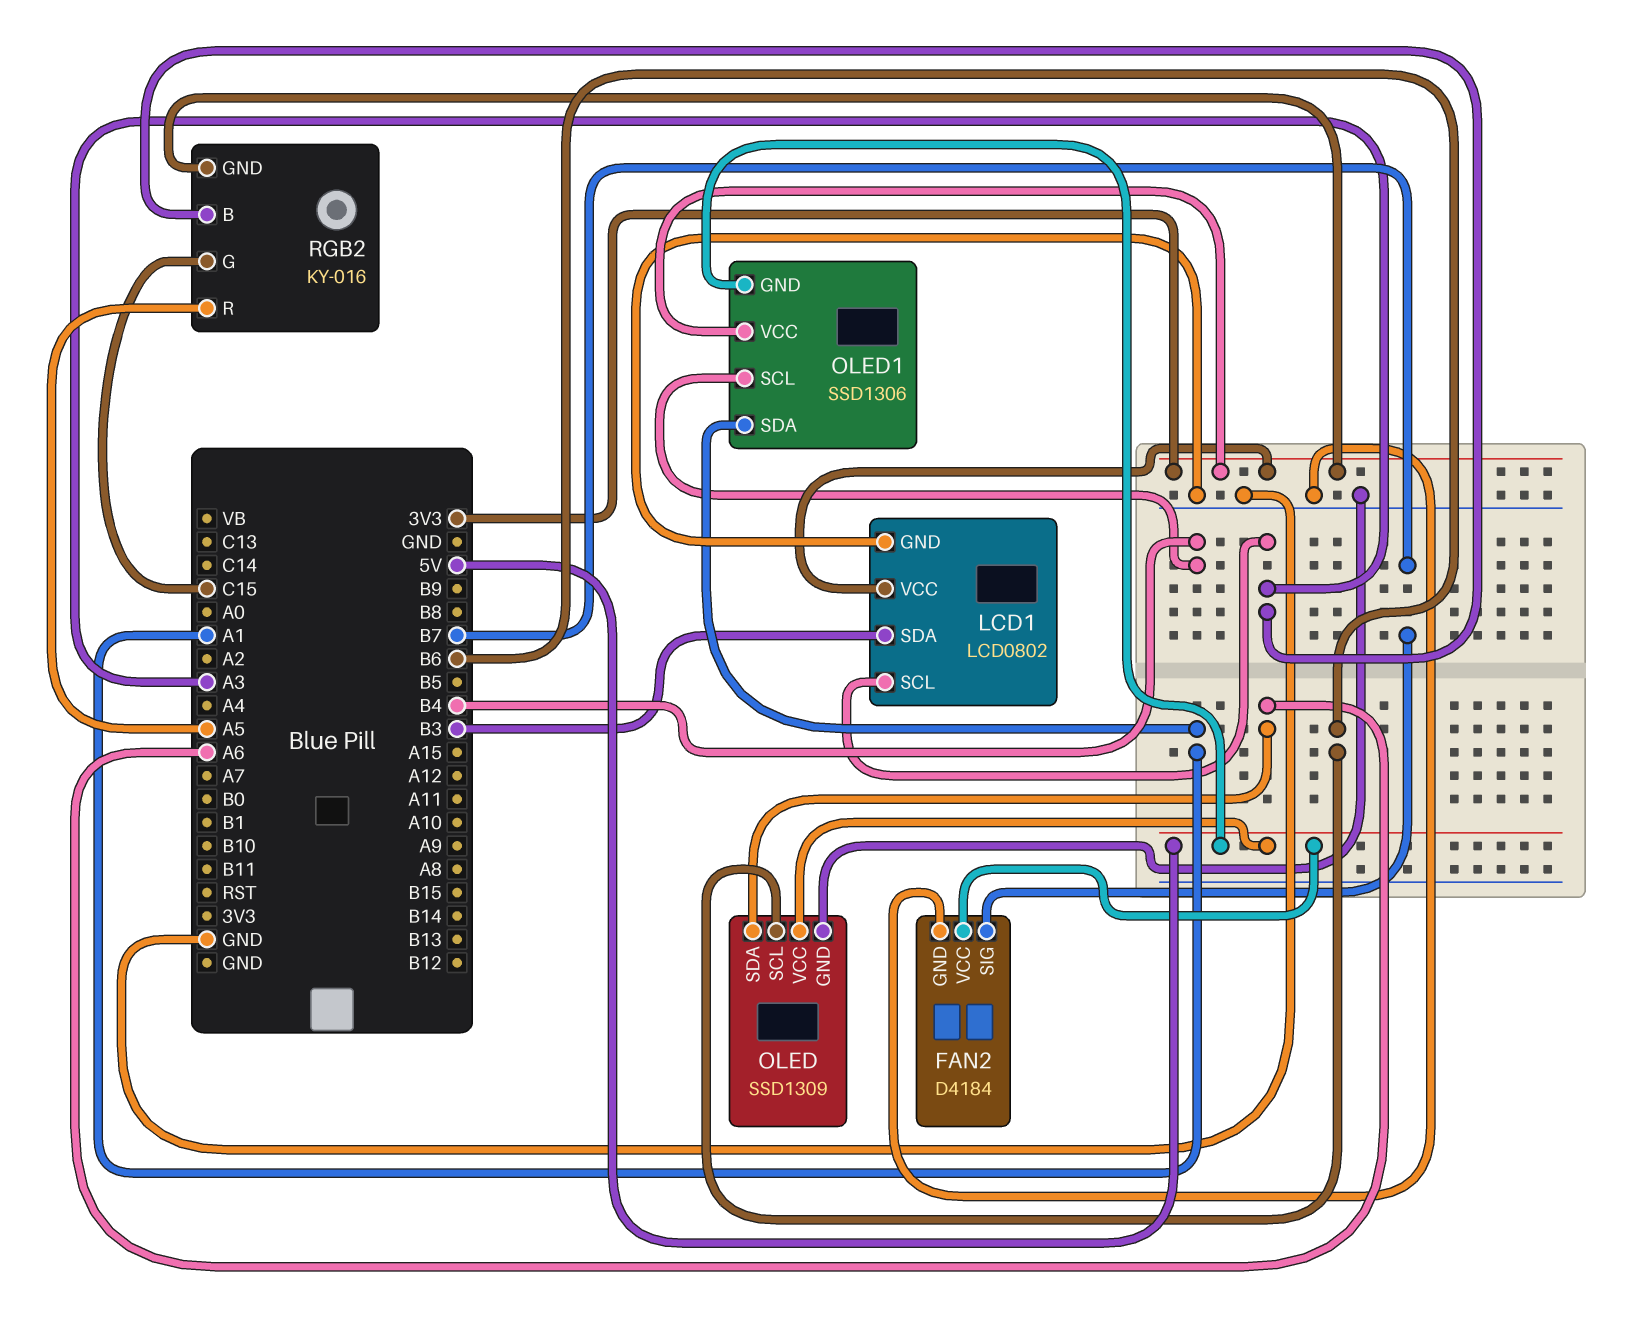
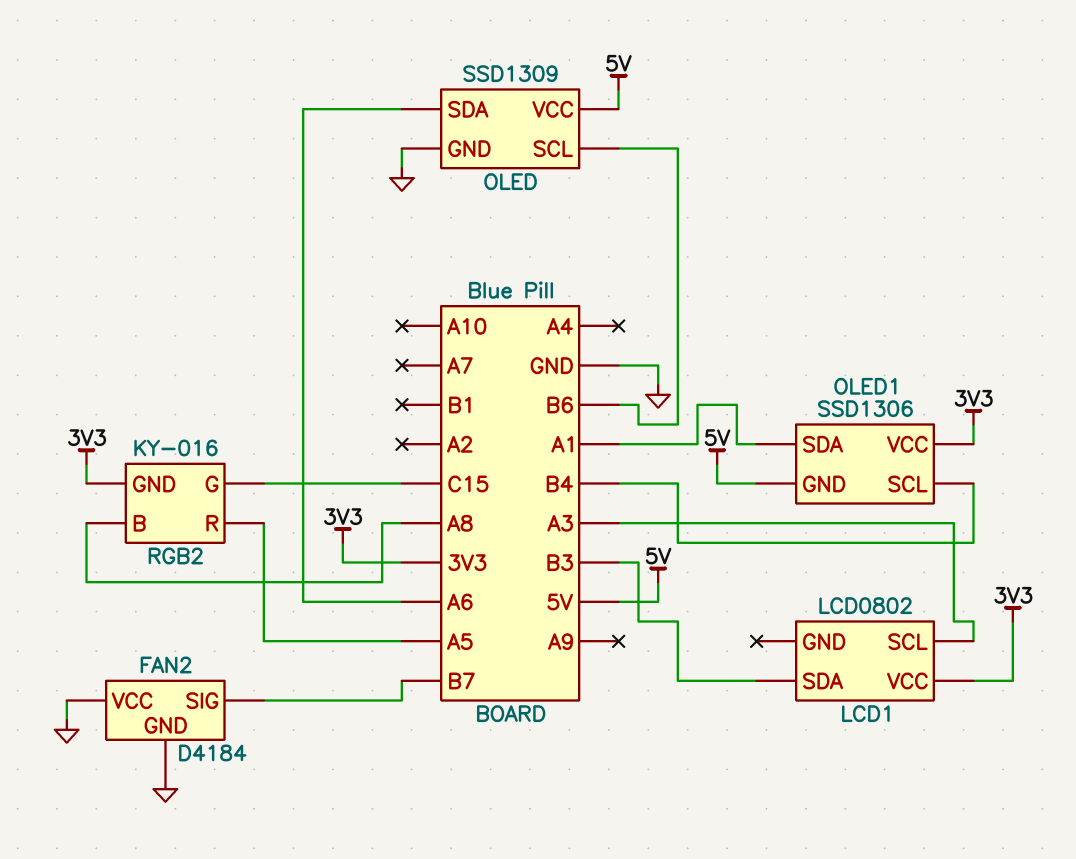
FAN2 pin VCC: 5V -> GND
LCD1 pin GND: GND -> none
RGB2 pin B: A3 -> A8

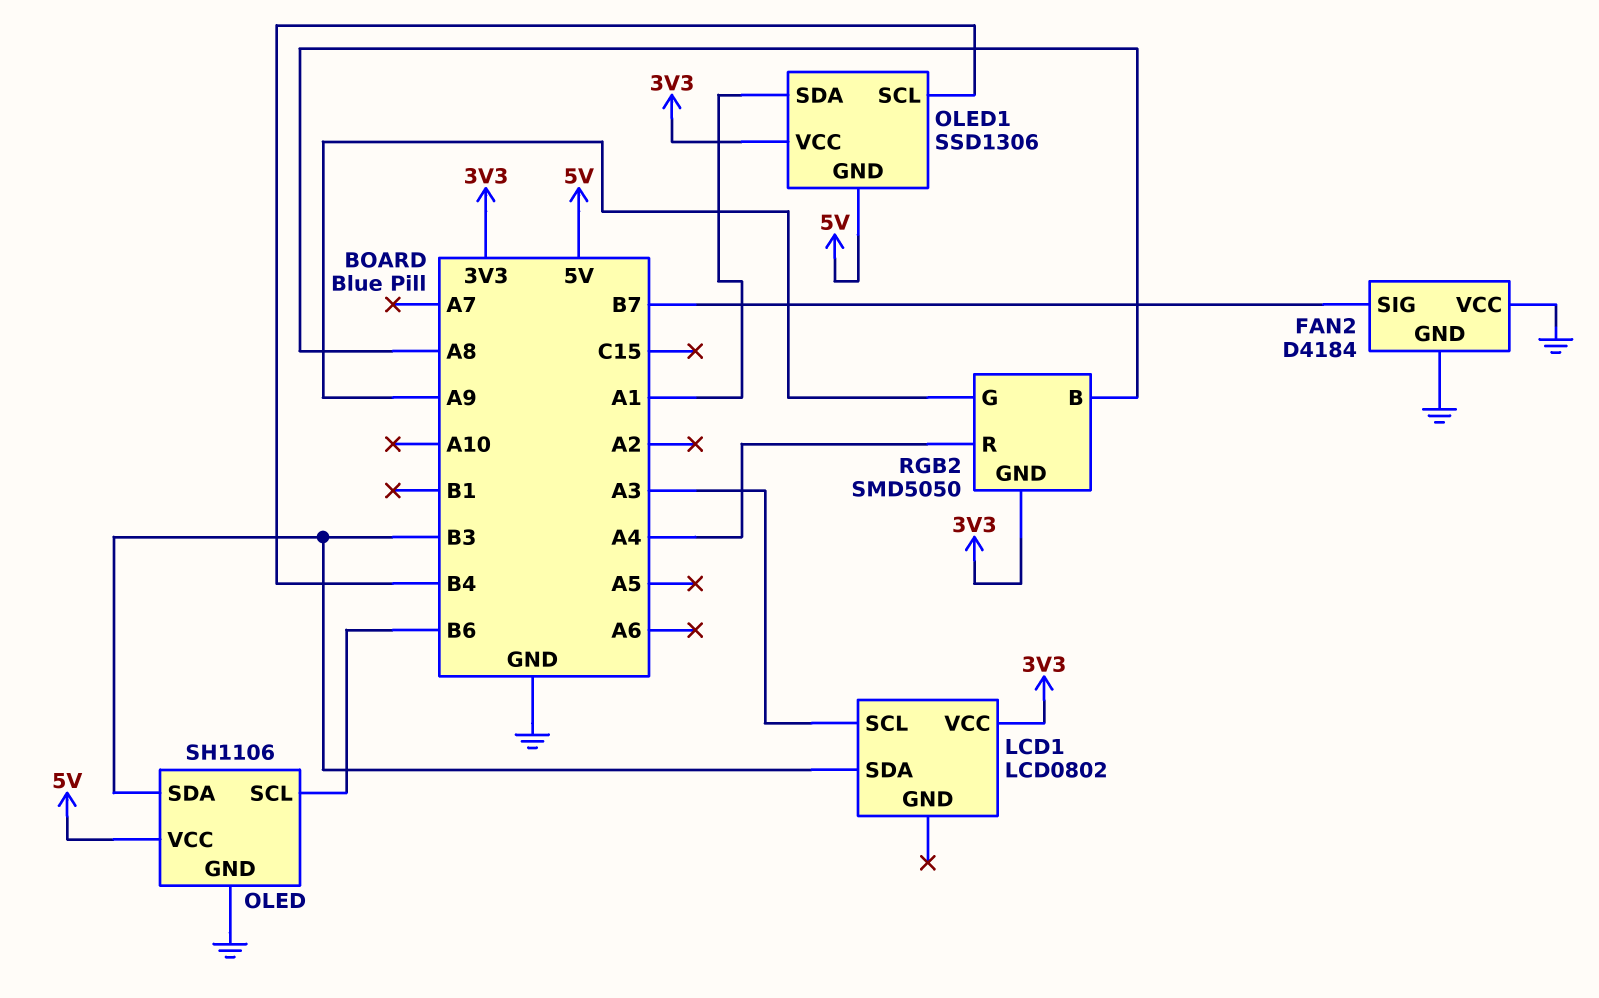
OLED: SSD1309 -> SH1106
OLED pin SDA: A6 -> B3
RGB2: KY-016 -> SMD5050
RGB2 pin G: C15 -> A9
RGB2 pin R: A5 -> A4

